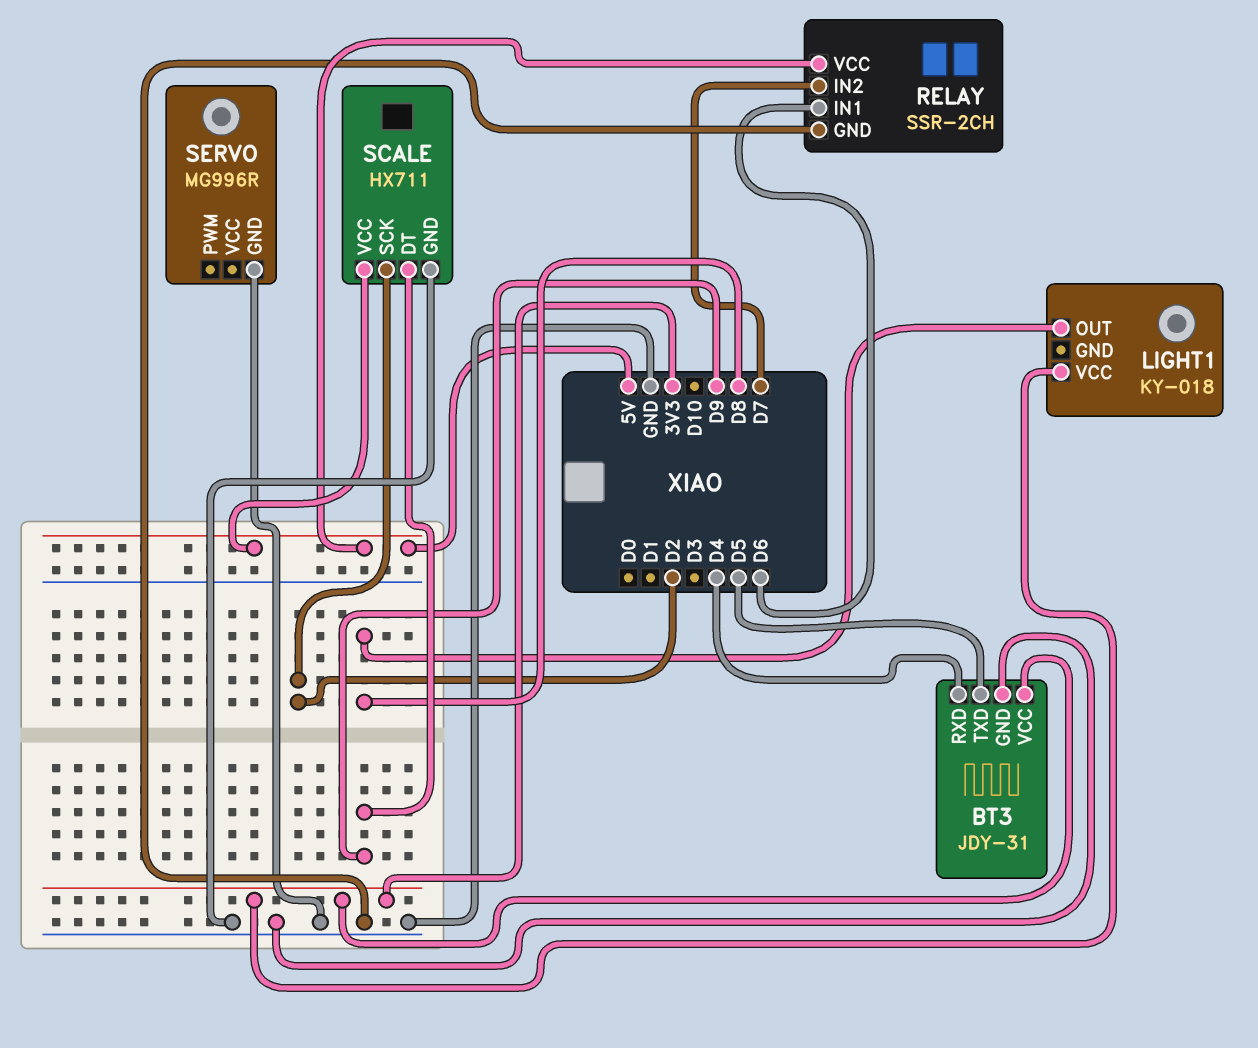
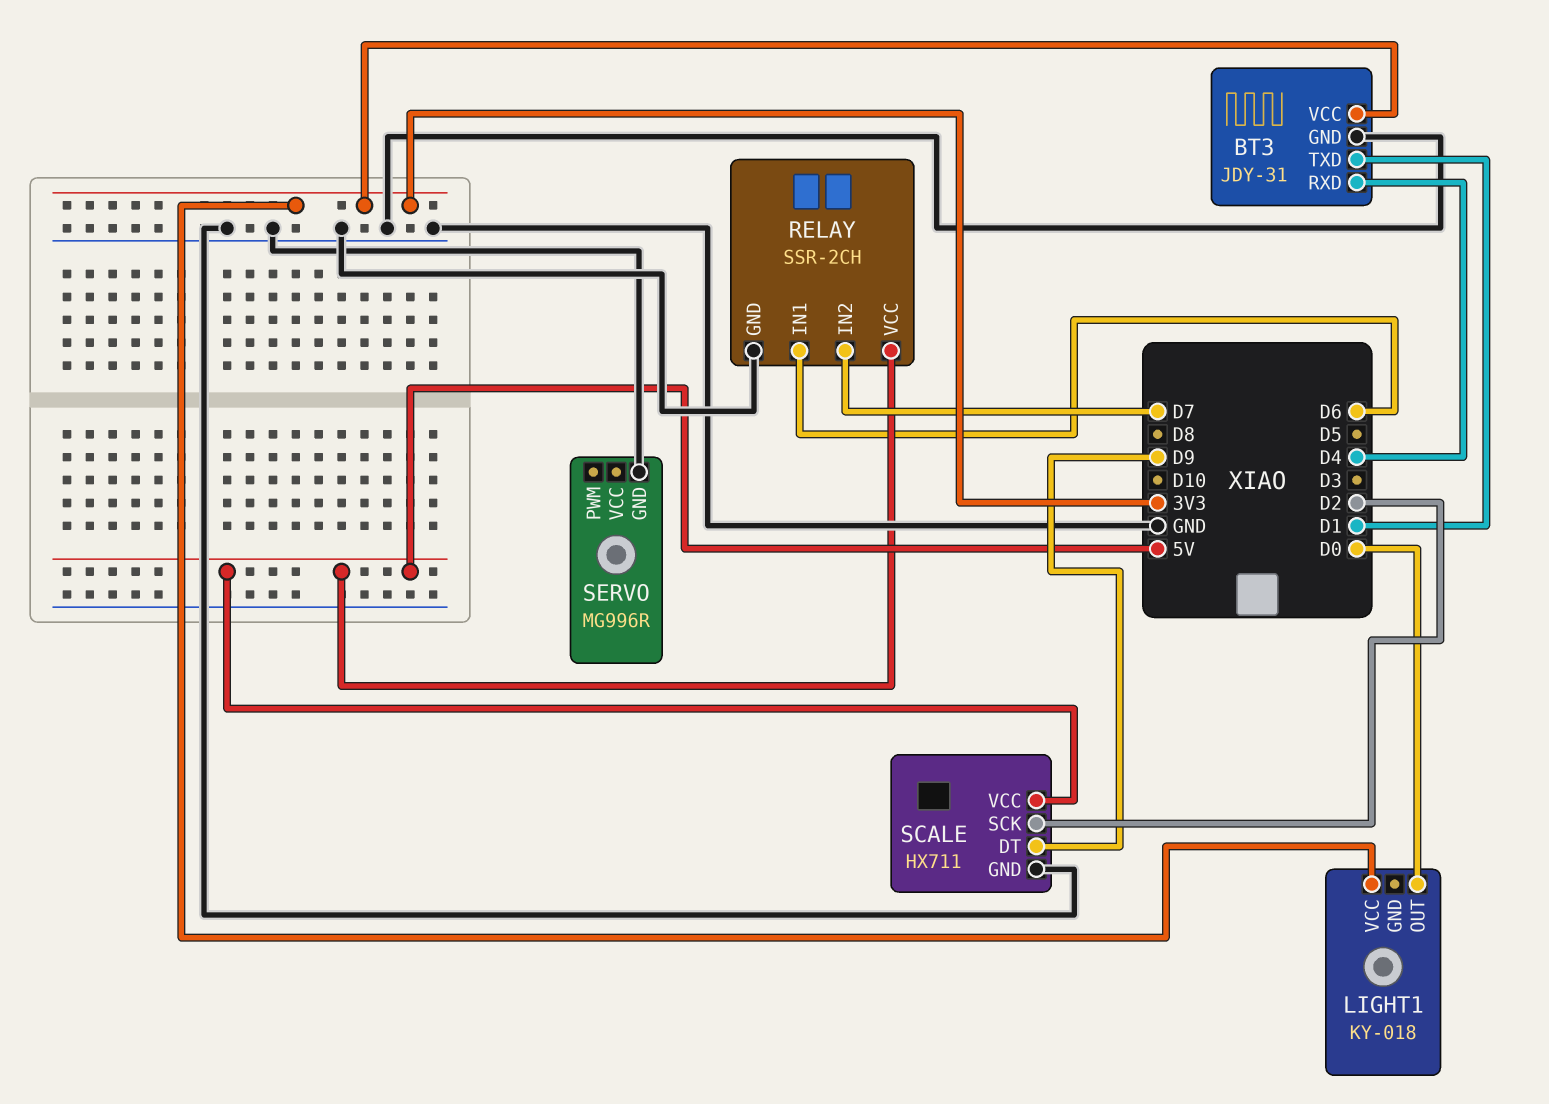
BT3 pin TXD: D5 -> D1
LIGHT1 pin OUT: D8 -> D0

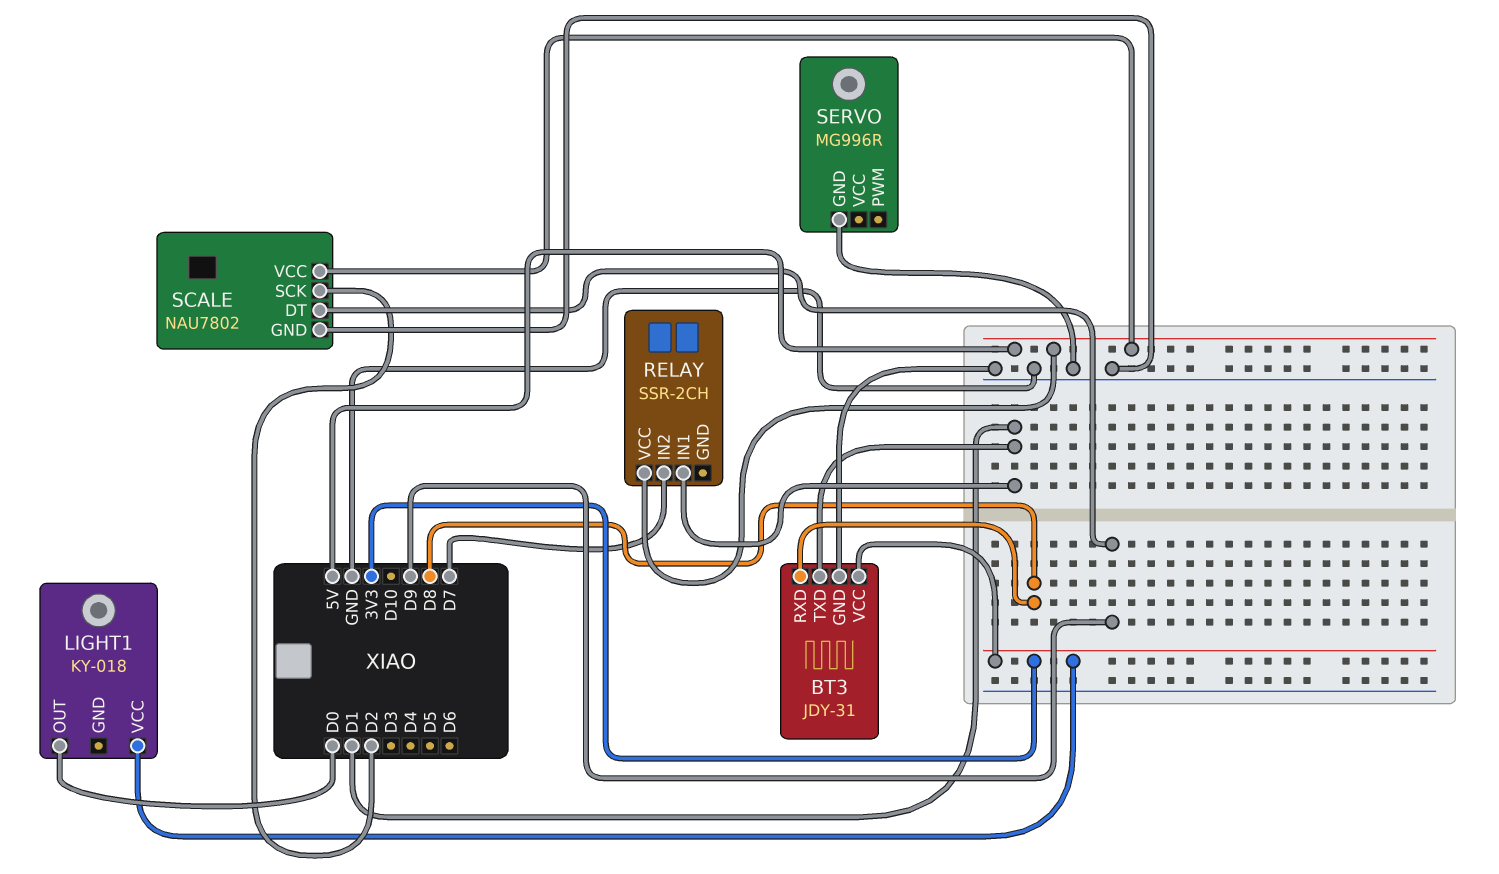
BT3 pin RXD: D4 -> D8
RELAY pin GND: GND -> none
RELAY pin IN1: D6 -> D1
SCALE: HX711 -> NAU7802

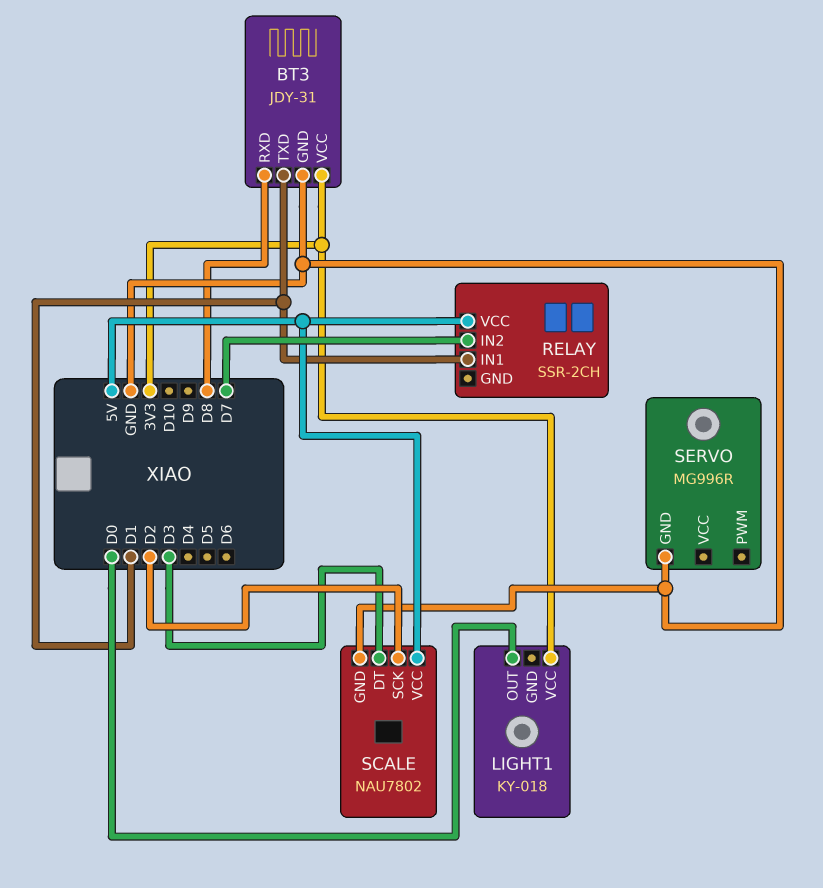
SCALE pin DT: D9 -> D3

